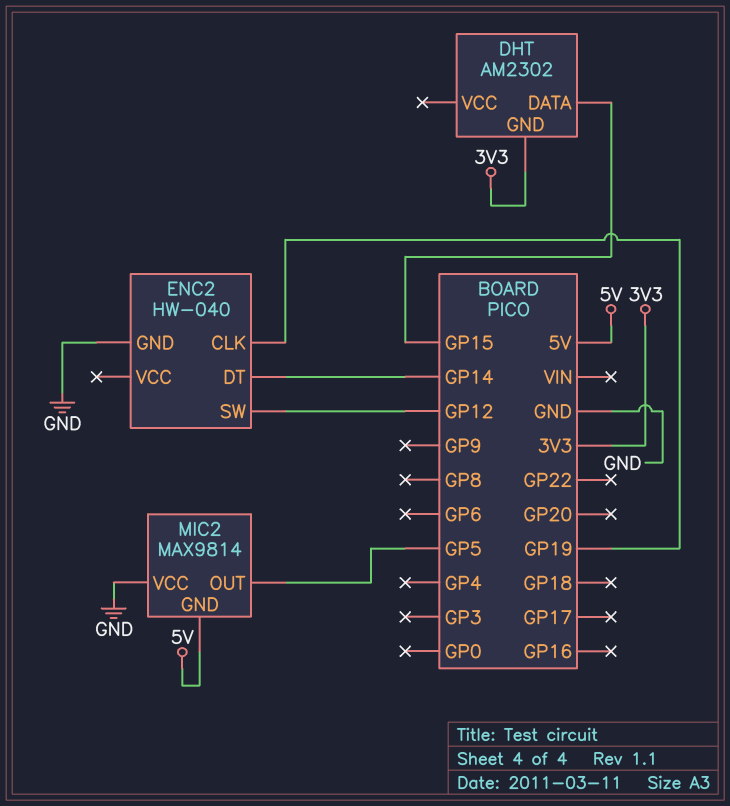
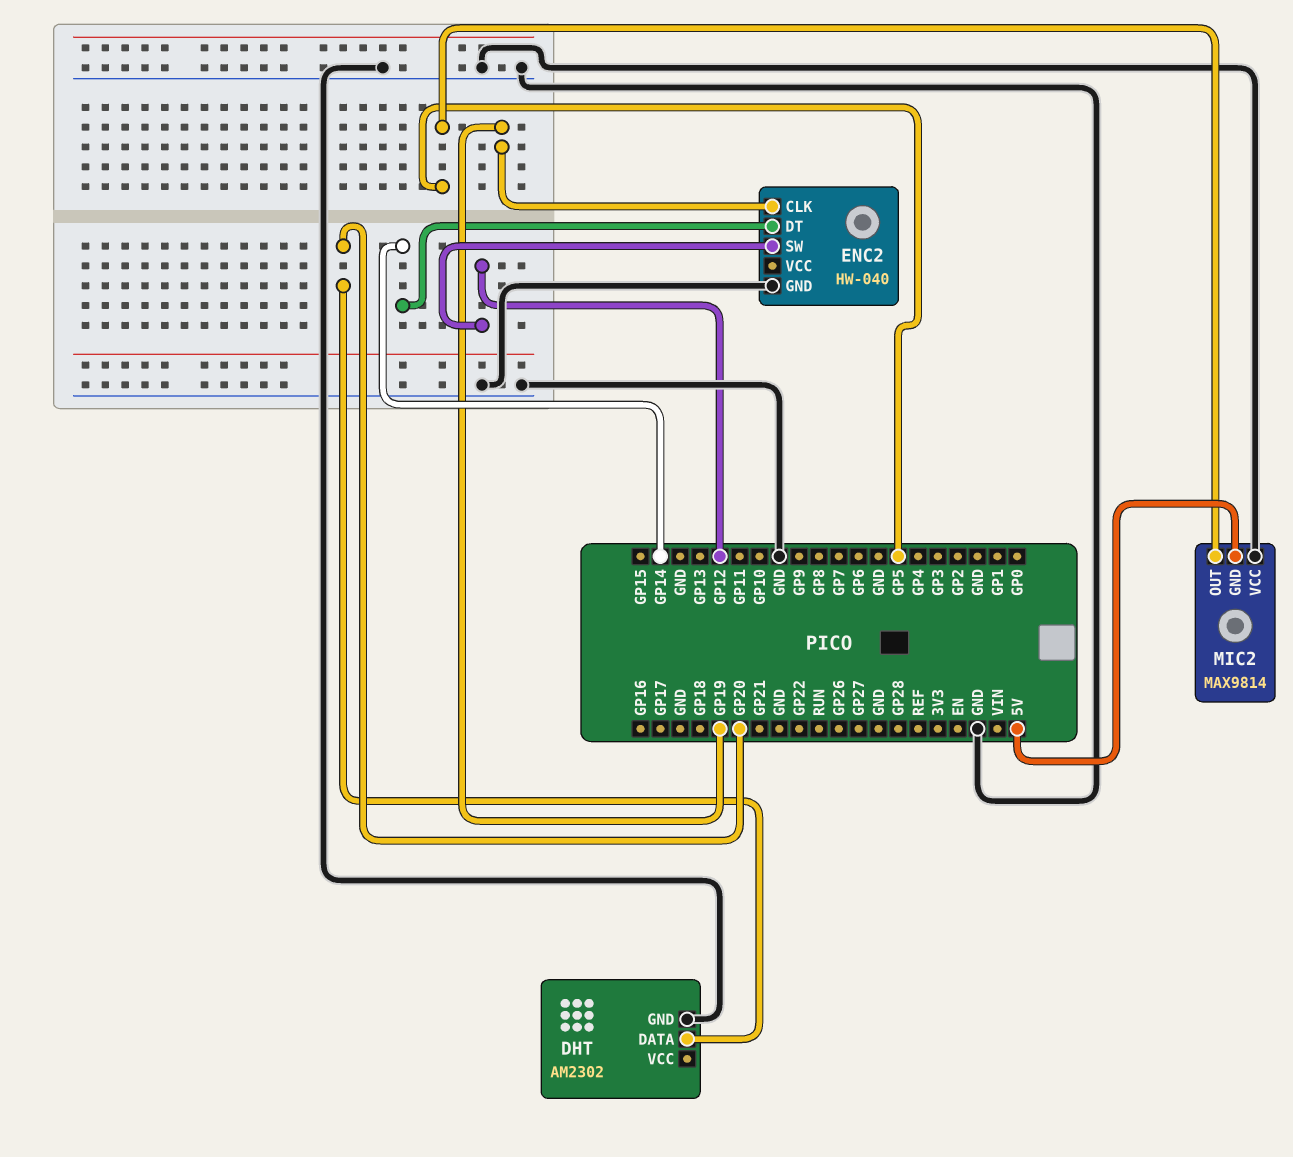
DHT pin DATA: GP15 -> GP20
DHT pin GND: 3V3 -> GND

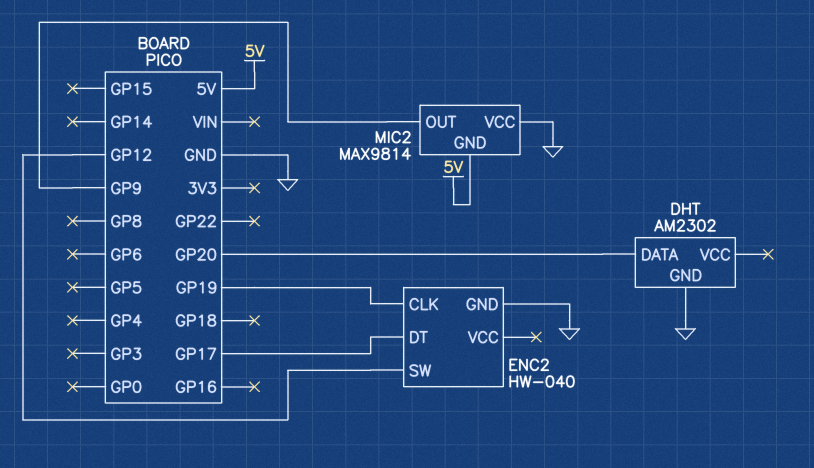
ENC2 pin DT: GP14 -> GP17
MIC2 pin OUT: GP5 -> GP9

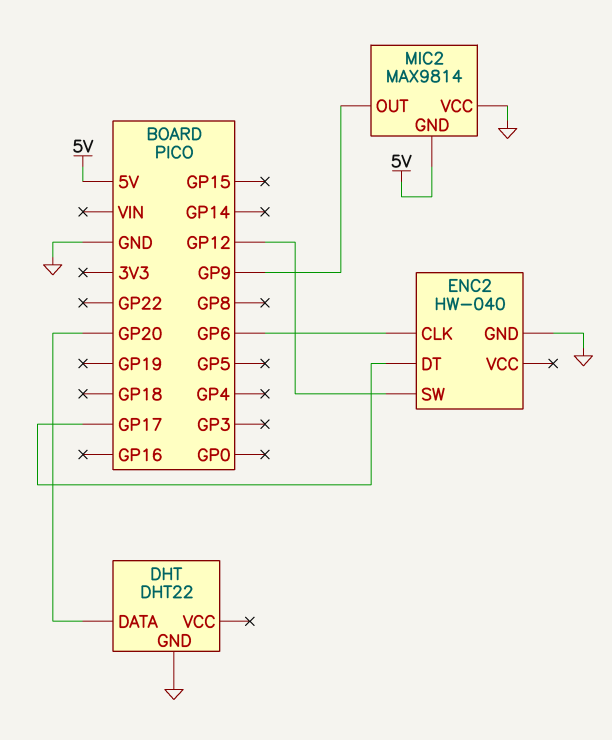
DHT: AM2302 -> DHT22
ENC2 pin CLK: GP19 -> GP6

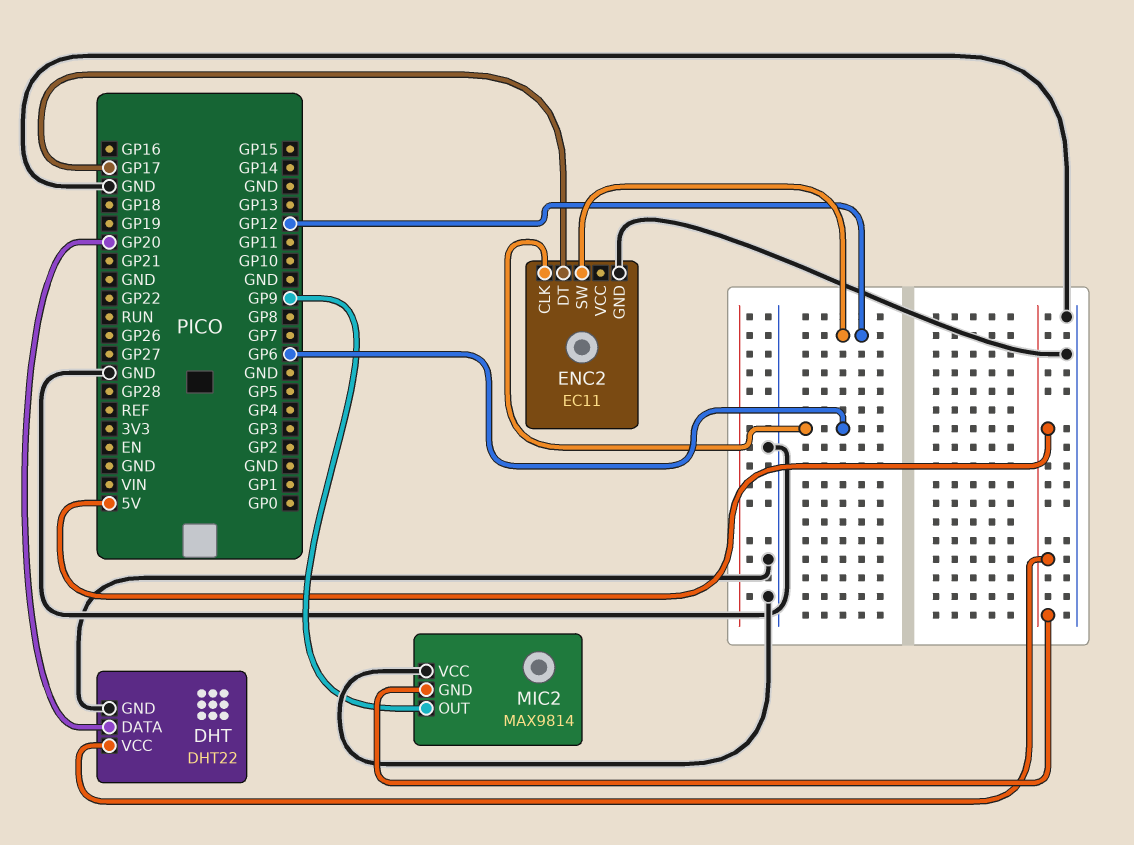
DHT pin VCC: none -> 5V
ENC2: HW-040 -> EC11

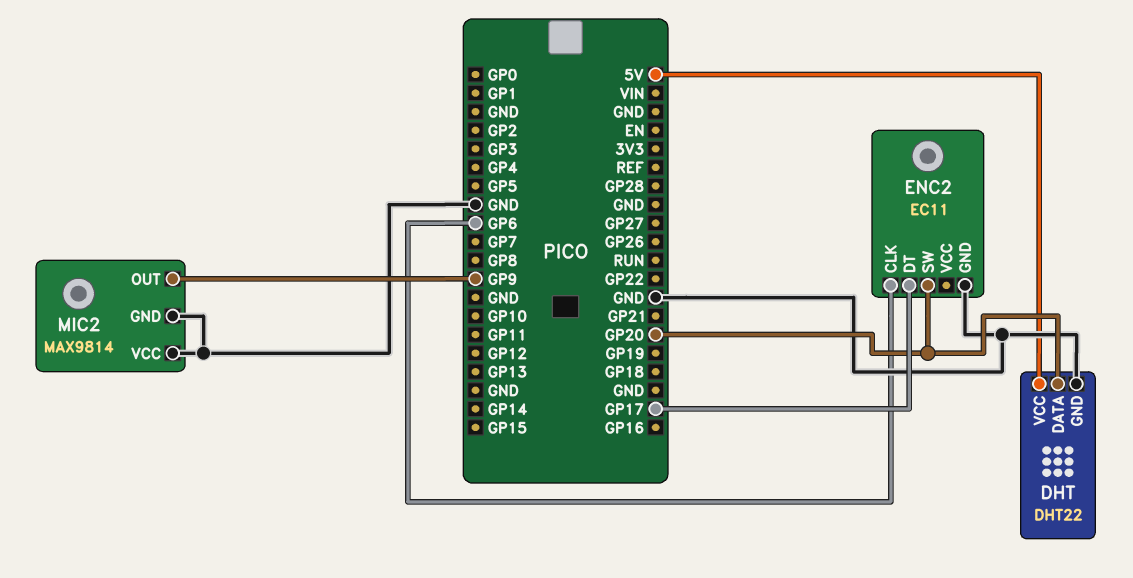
ENC2 pin SW: GP12 -> GP20
MIC2 pin GND: 5V -> GND

